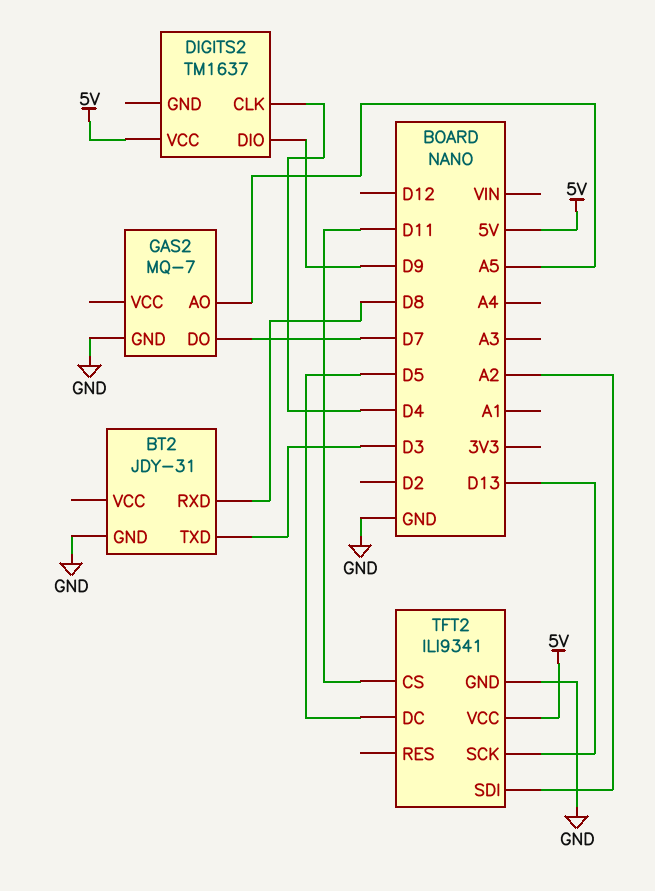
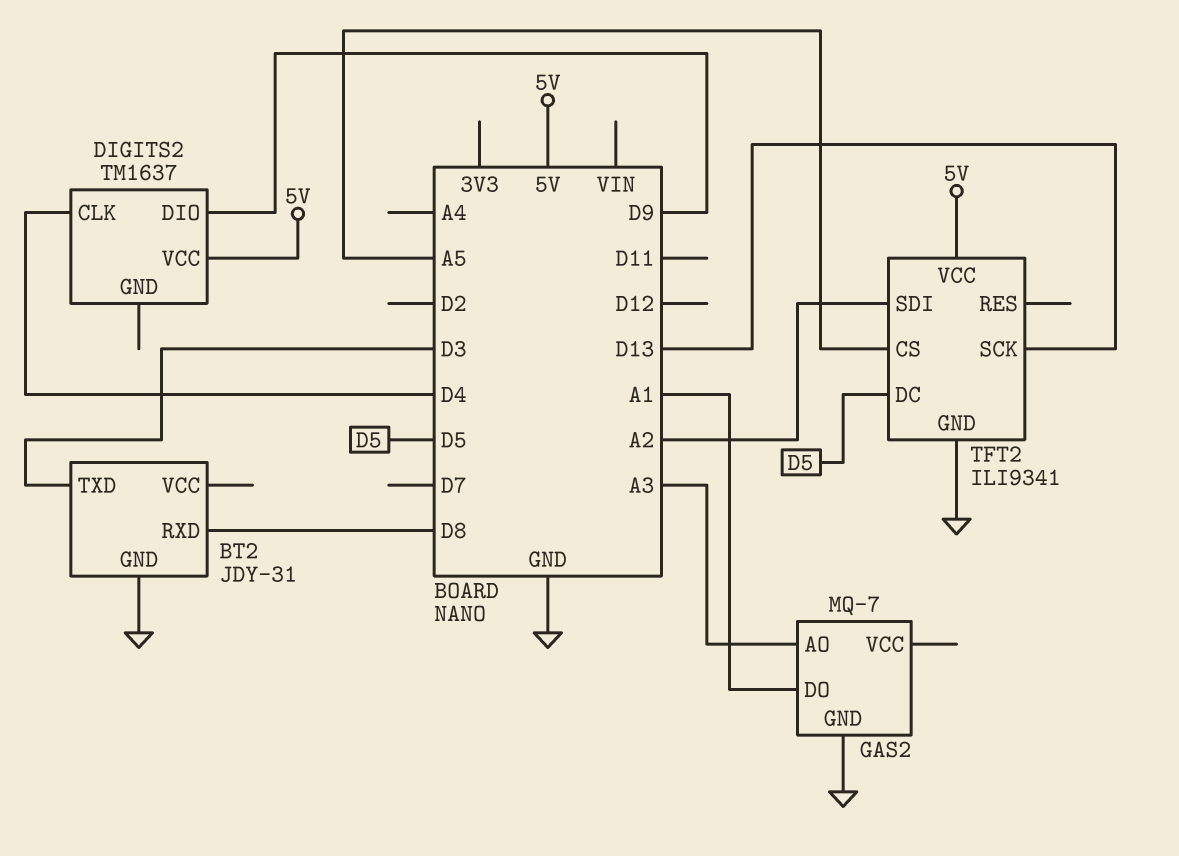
GAS2 pin AO: A5 -> A3
GAS2 pin DO: D7 -> A1
TFT2 pin CS: D11 -> A5

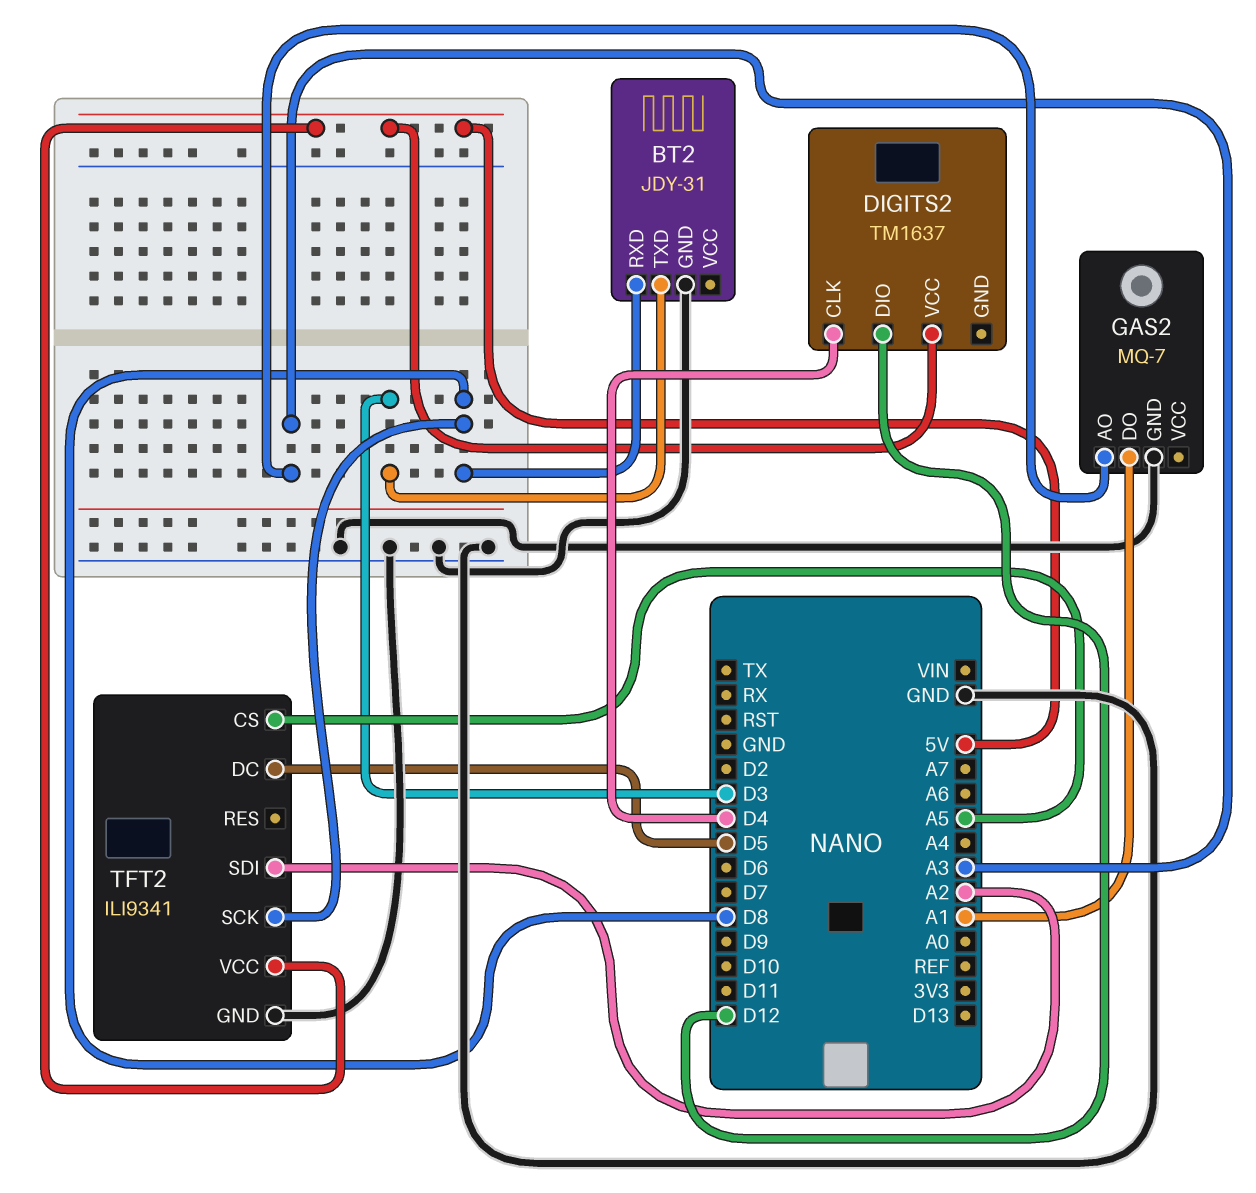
DIGITS2 pin DIO: D9 -> D12
TFT2 pin SCK: D13 -> D8

